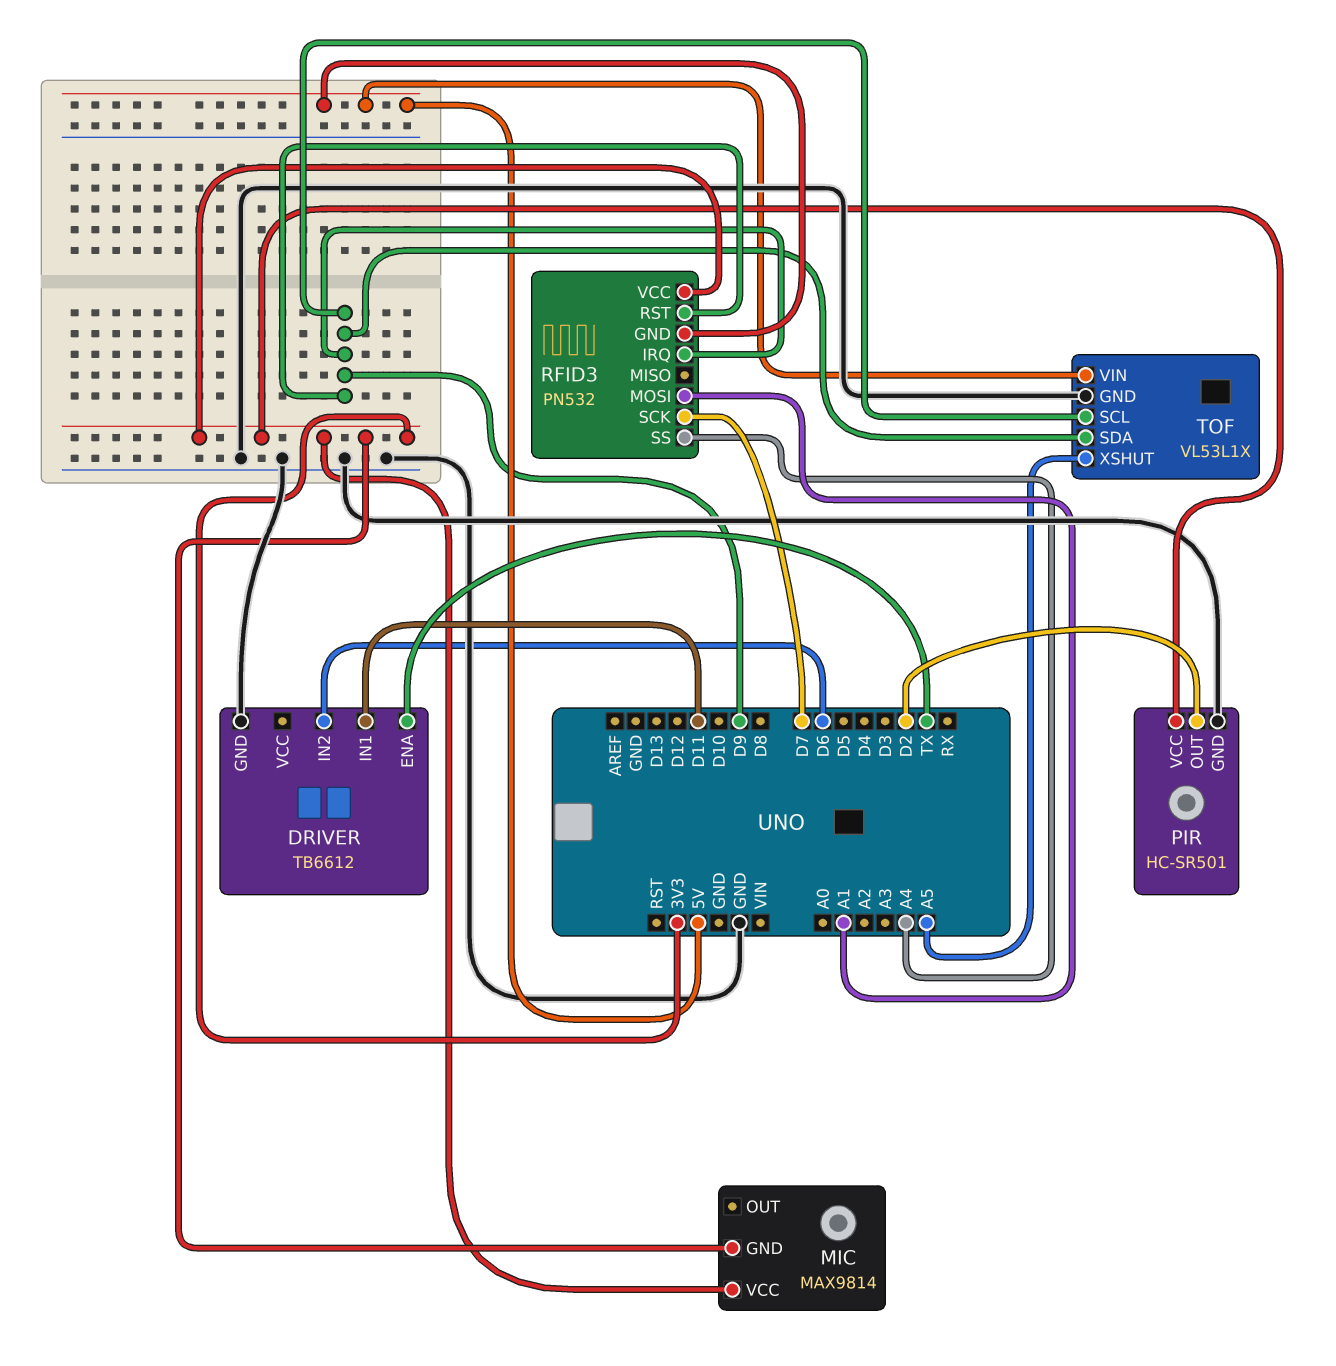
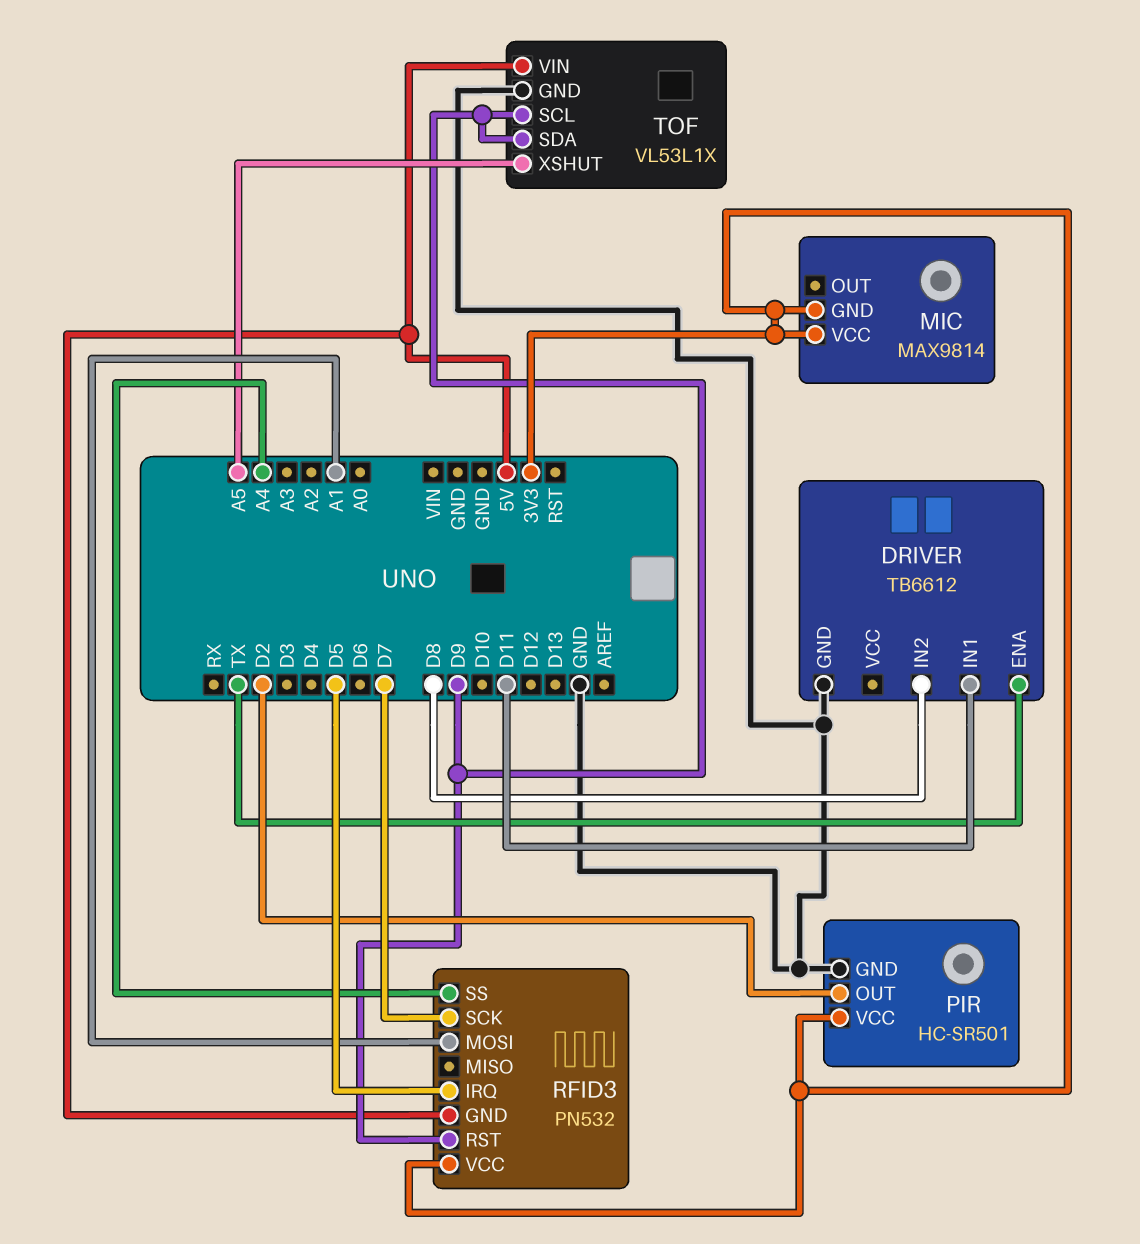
DRIVER pin IN2: D6 -> D8
RFID3 pin IRQ: D9 -> D5

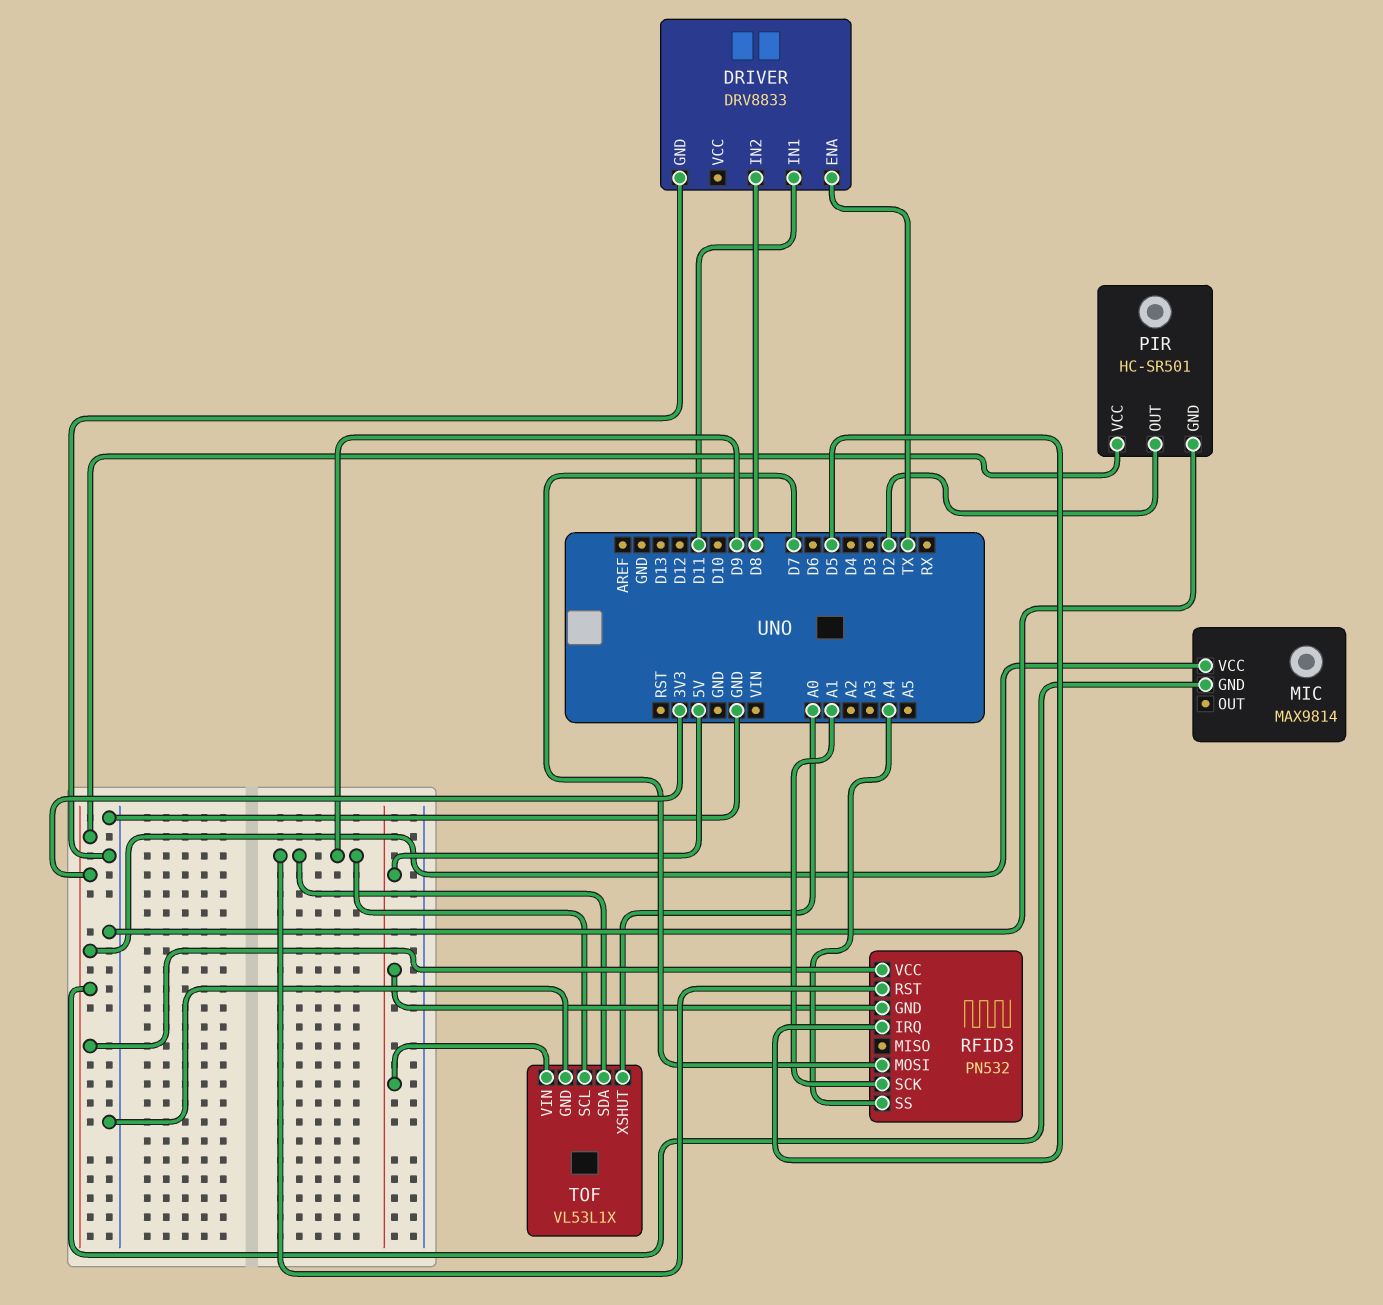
DRIVER: TB6612 -> DRV8833
RFID3 pin MOSI: A1 -> D7
RFID3 pin SCK: D7 -> A1
TOF pin XSHUT: A5 -> A0

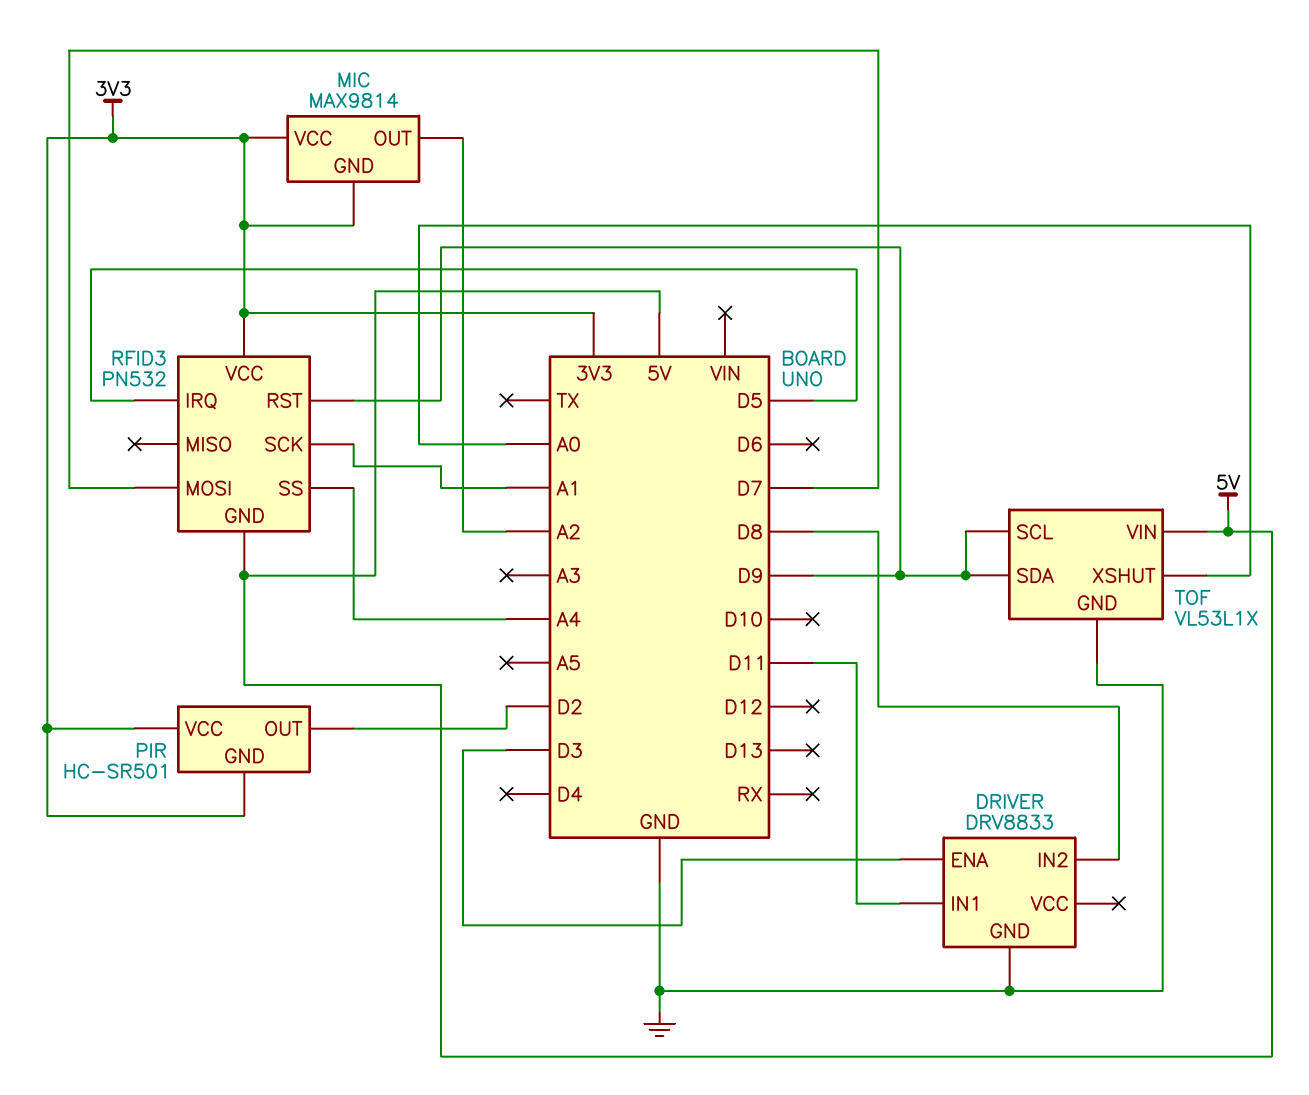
DRIVER pin ENA: TX -> D3
MIC pin OUT: none -> A2
PIR pin GND: GND -> 3V3

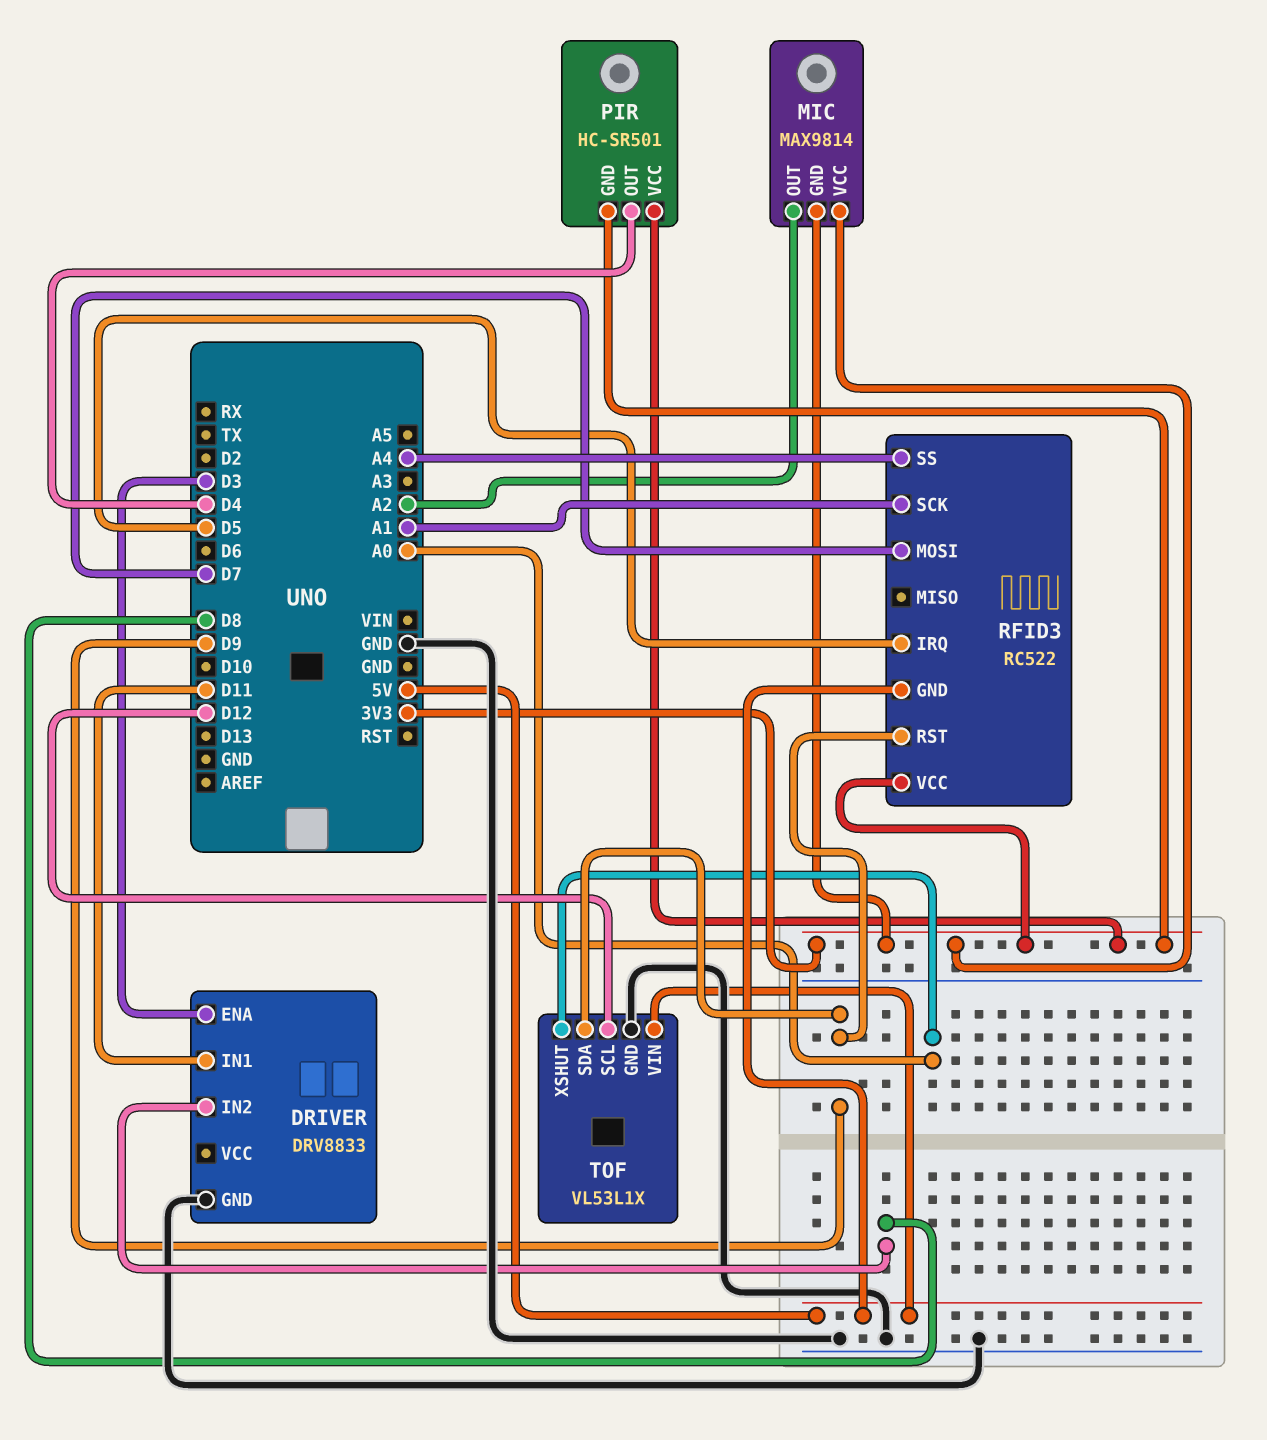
PIR pin OUT: D2 -> D4
RFID3: PN532 -> RC522
TOF pin SCL: D9 -> D12

